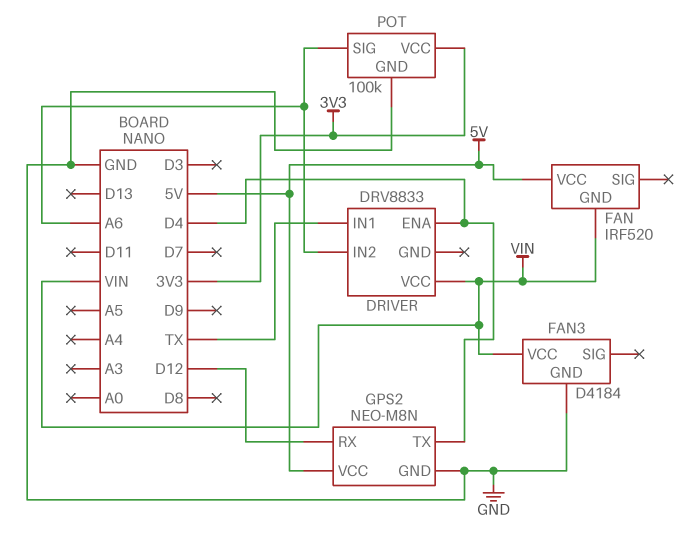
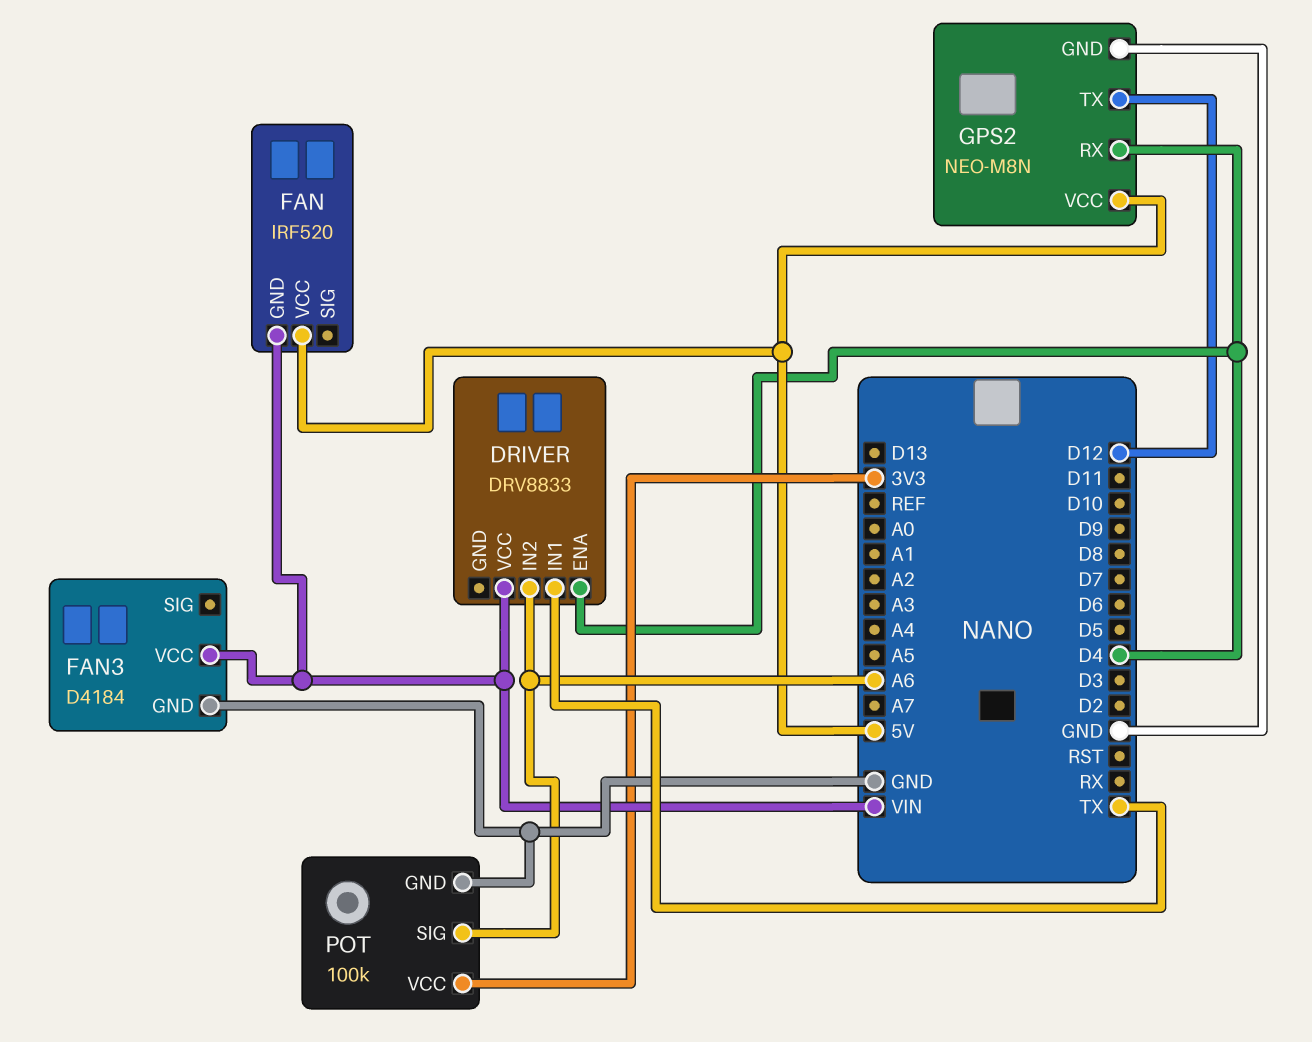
GPS2 pin RX: D12 -> D4
GPS2 pin TX: D4 -> D12

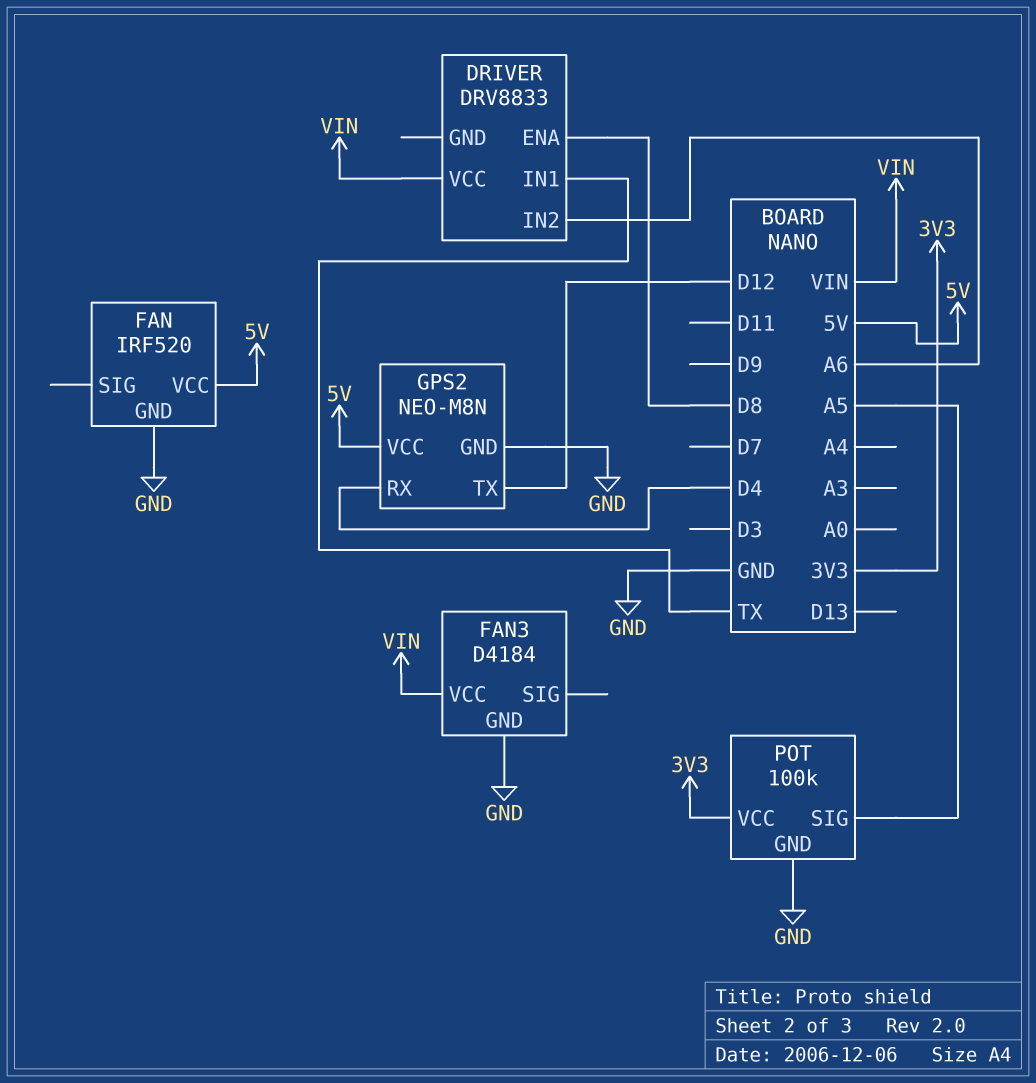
DRIVER pin ENA: D4 -> D8
FAN pin GND: VIN -> GND
POT pin SIG: A6 -> A5

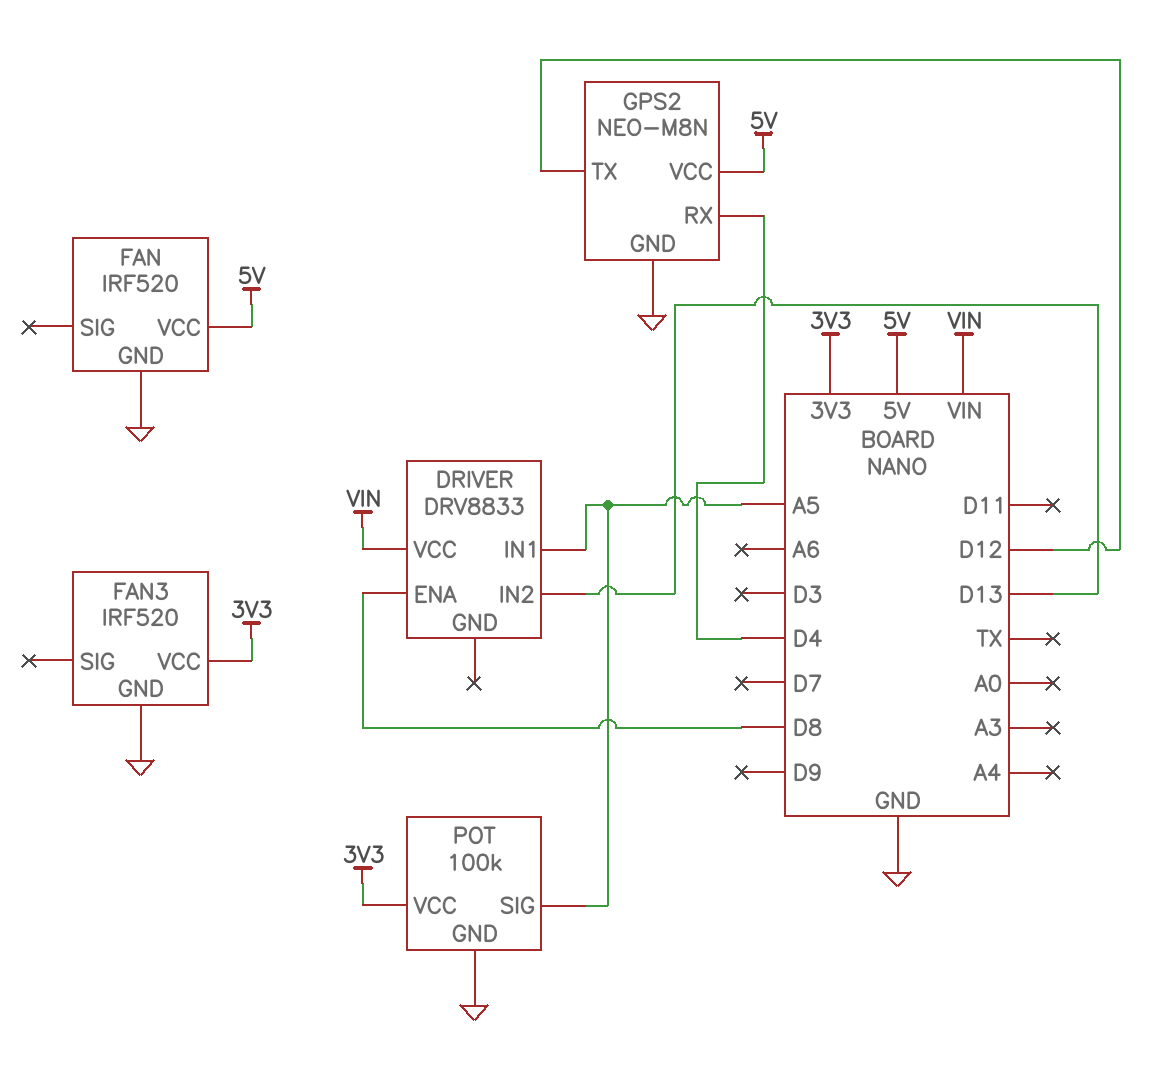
DRIVER pin IN1: TX -> A5
DRIVER pin IN2: A6 -> D13
FAN3: D4184 -> IRF520
FAN3 pin VCC: VIN -> 3V3

